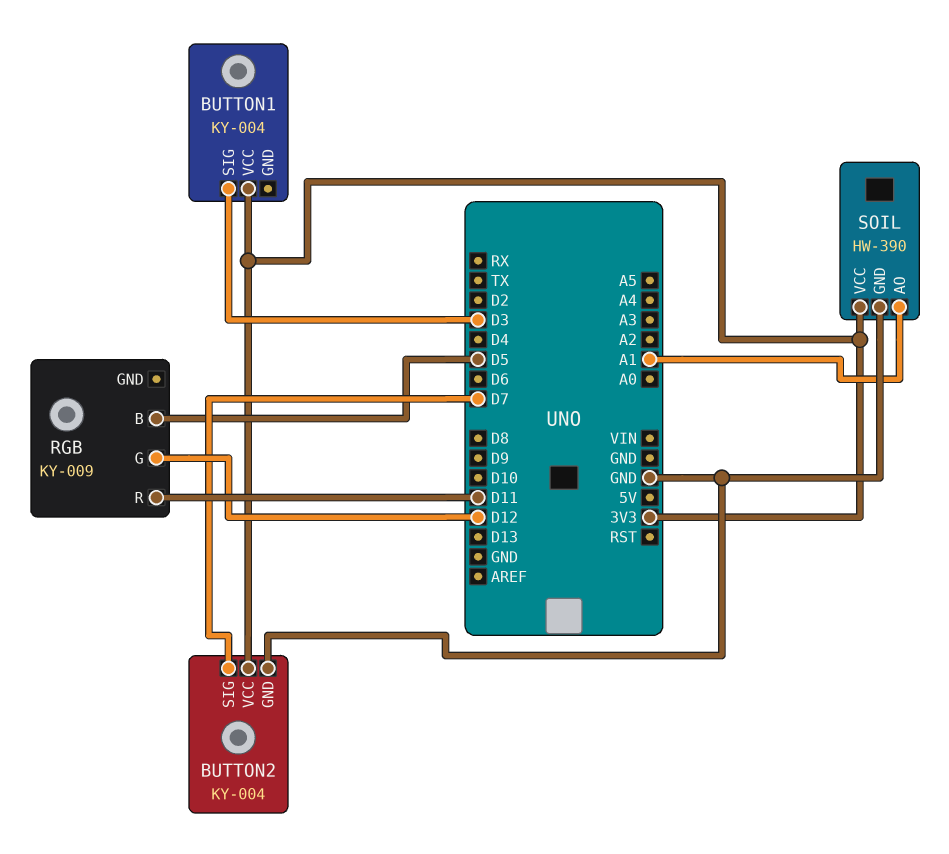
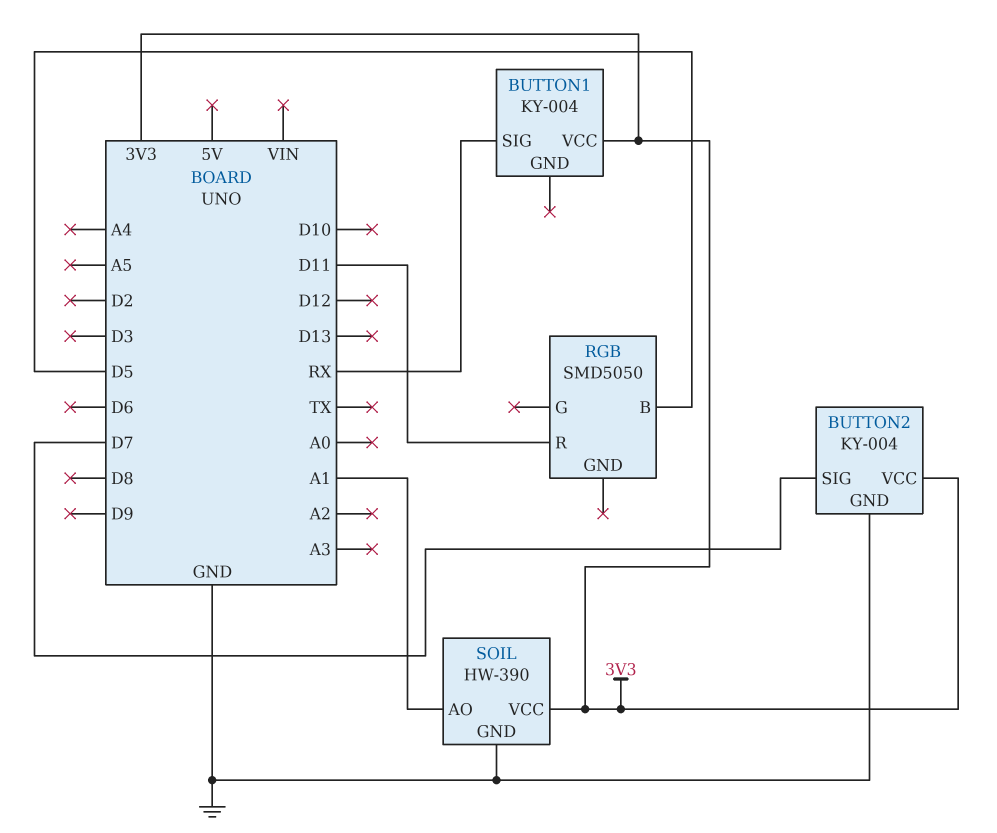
BUTTON1 pin SIG: D3 -> RX
RGB: KY-009 -> SMD5050
RGB pin G: D12 -> none

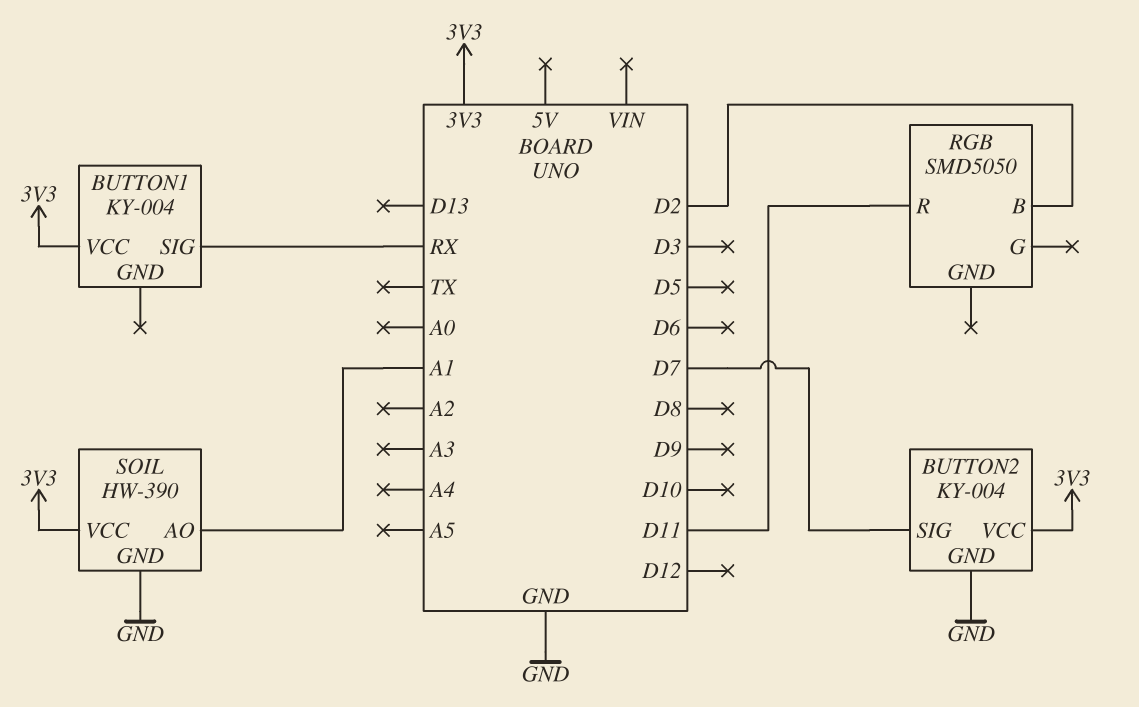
RGB pin B: D5 -> D2

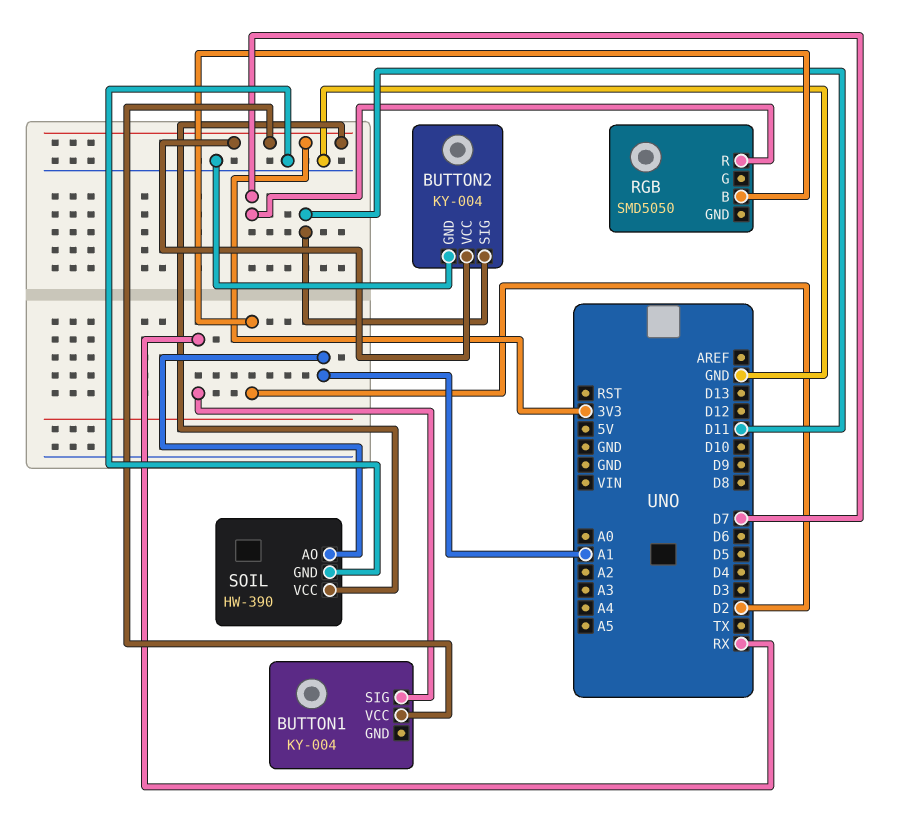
BUTTON2 pin SIG: D7 -> D11
RGB pin R: D11 -> D7

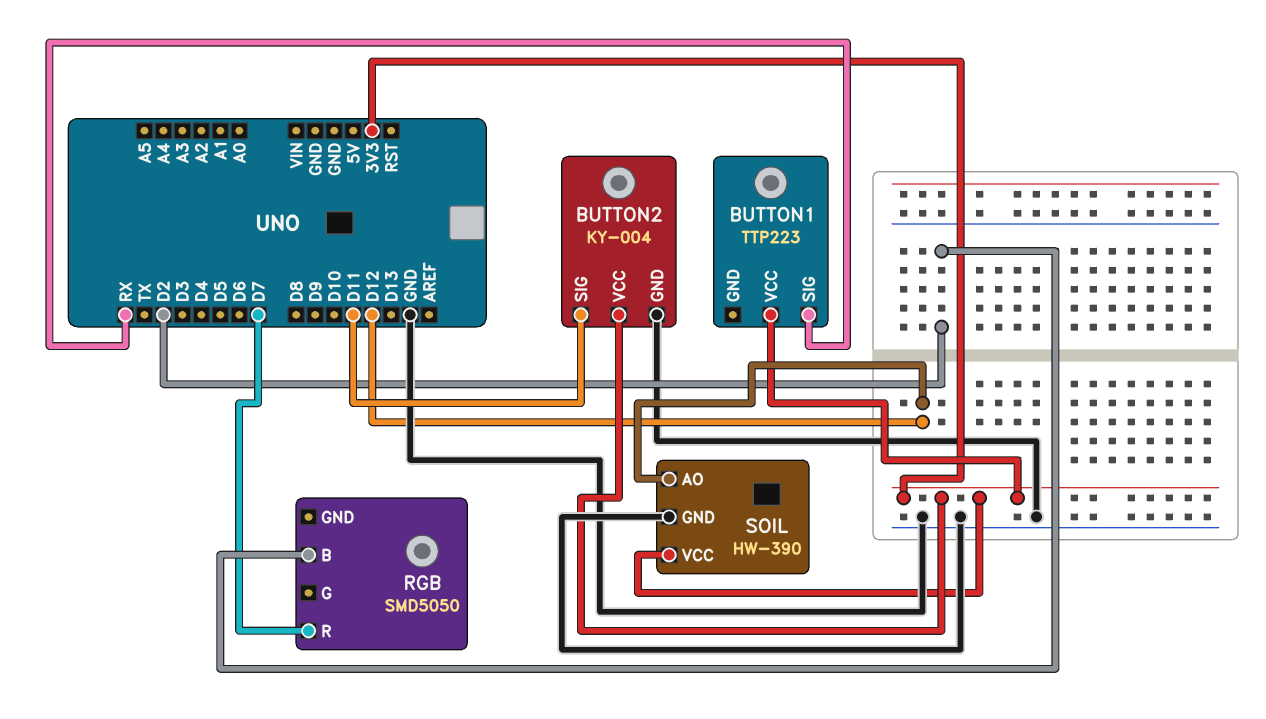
BUTTON1: KY-004 -> TTP223
SOIL pin AO: A1 -> D12

